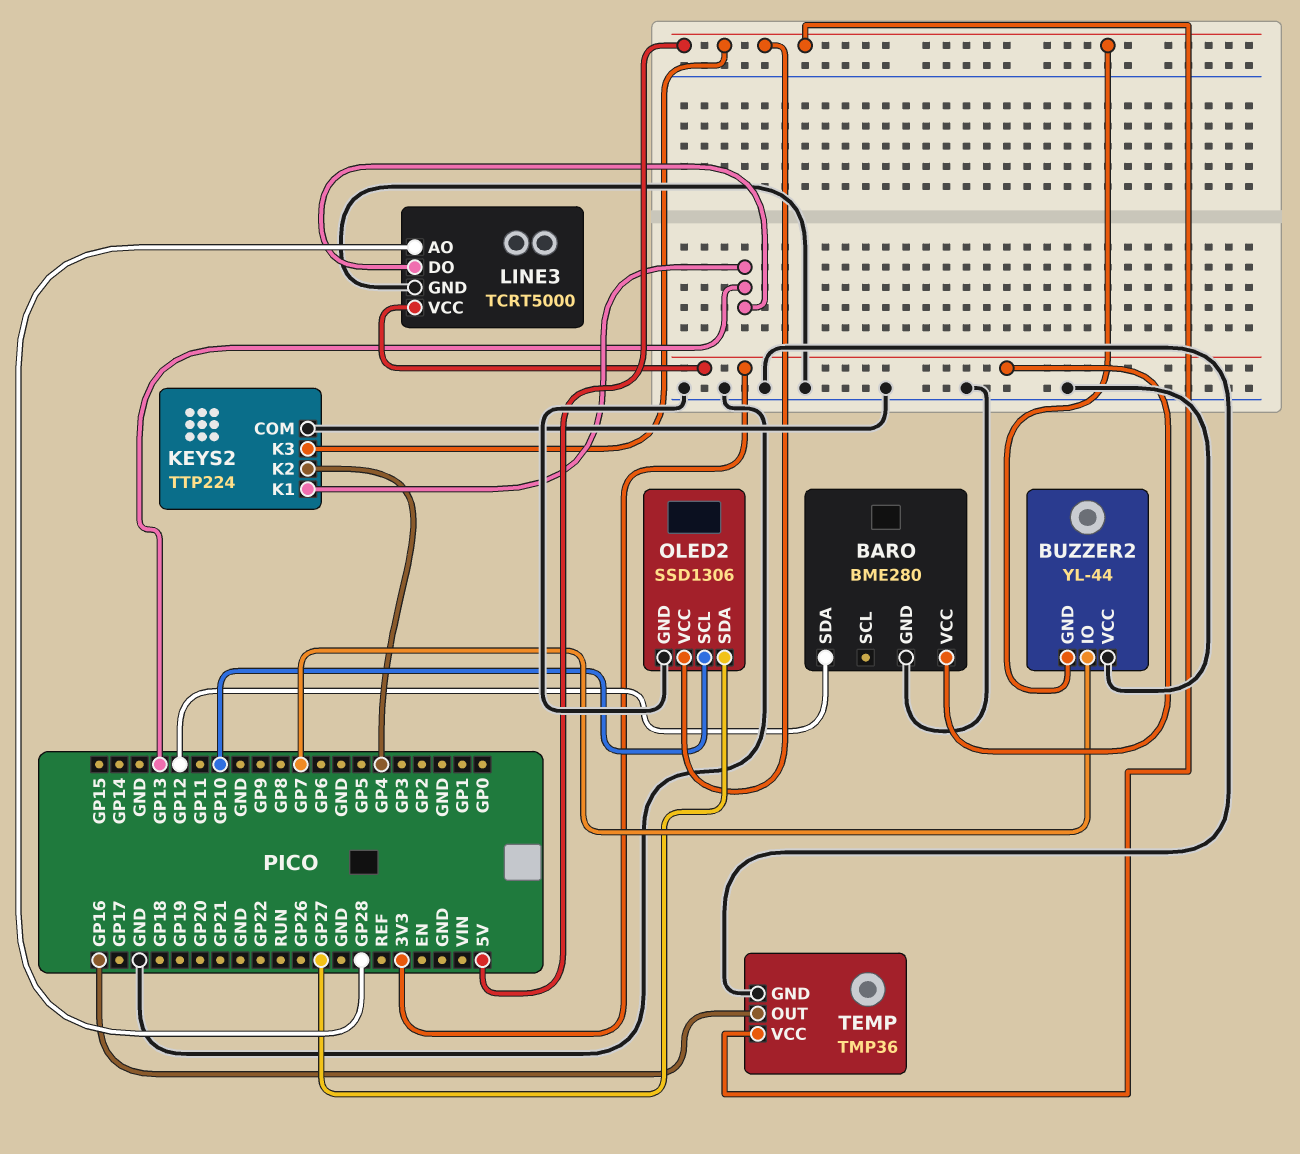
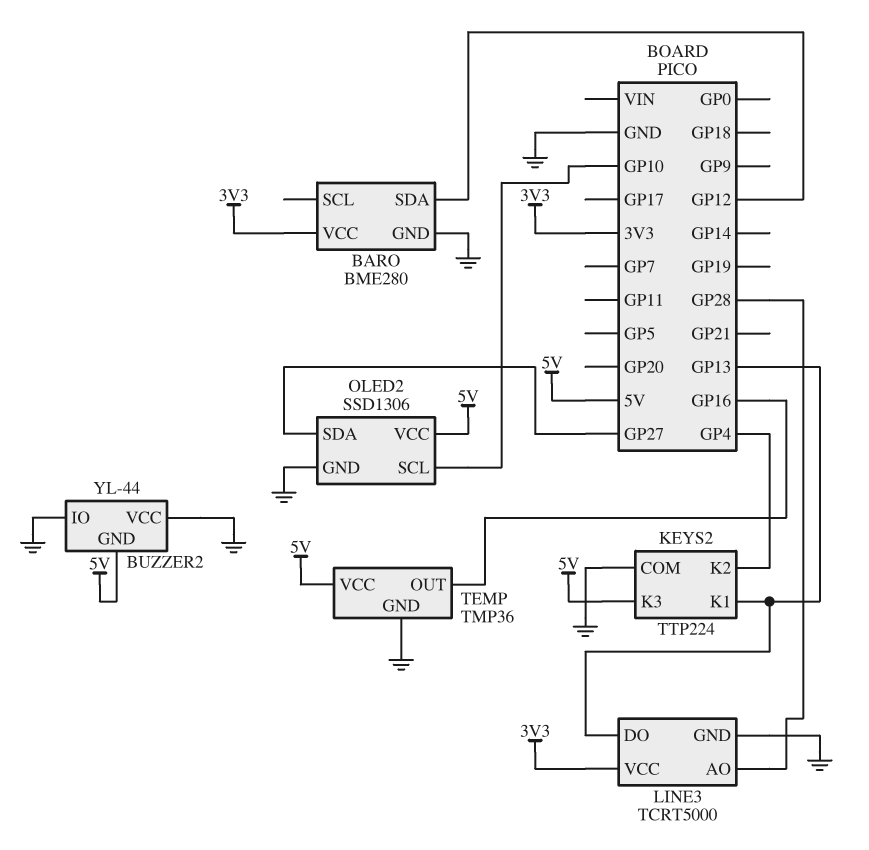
BUZZER2 pin IO: GP7 -> GND

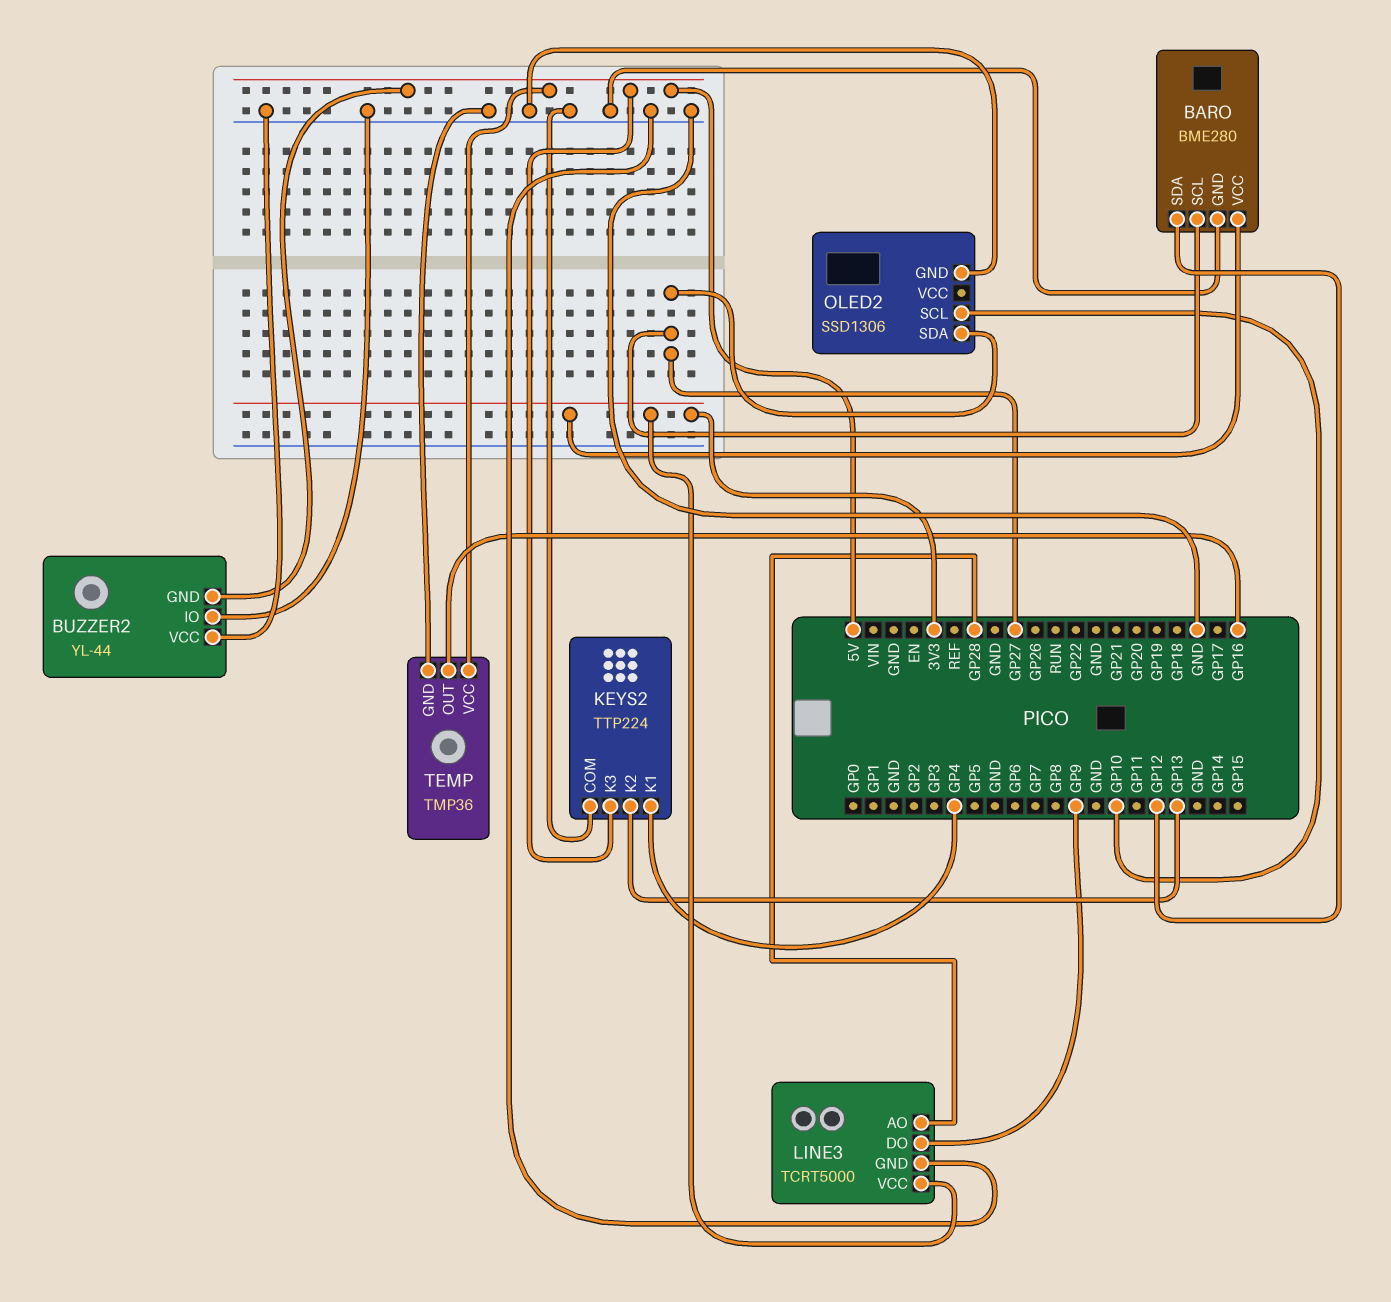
BARO pin SCL: none -> GP27
KEYS2 pin K1: GP13 -> GP4
KEYS2 pin K2: GP4 -> GP13
LINE3 pin DO: GP13 -> GP9
OLED2 pin VCC: 5V -> none

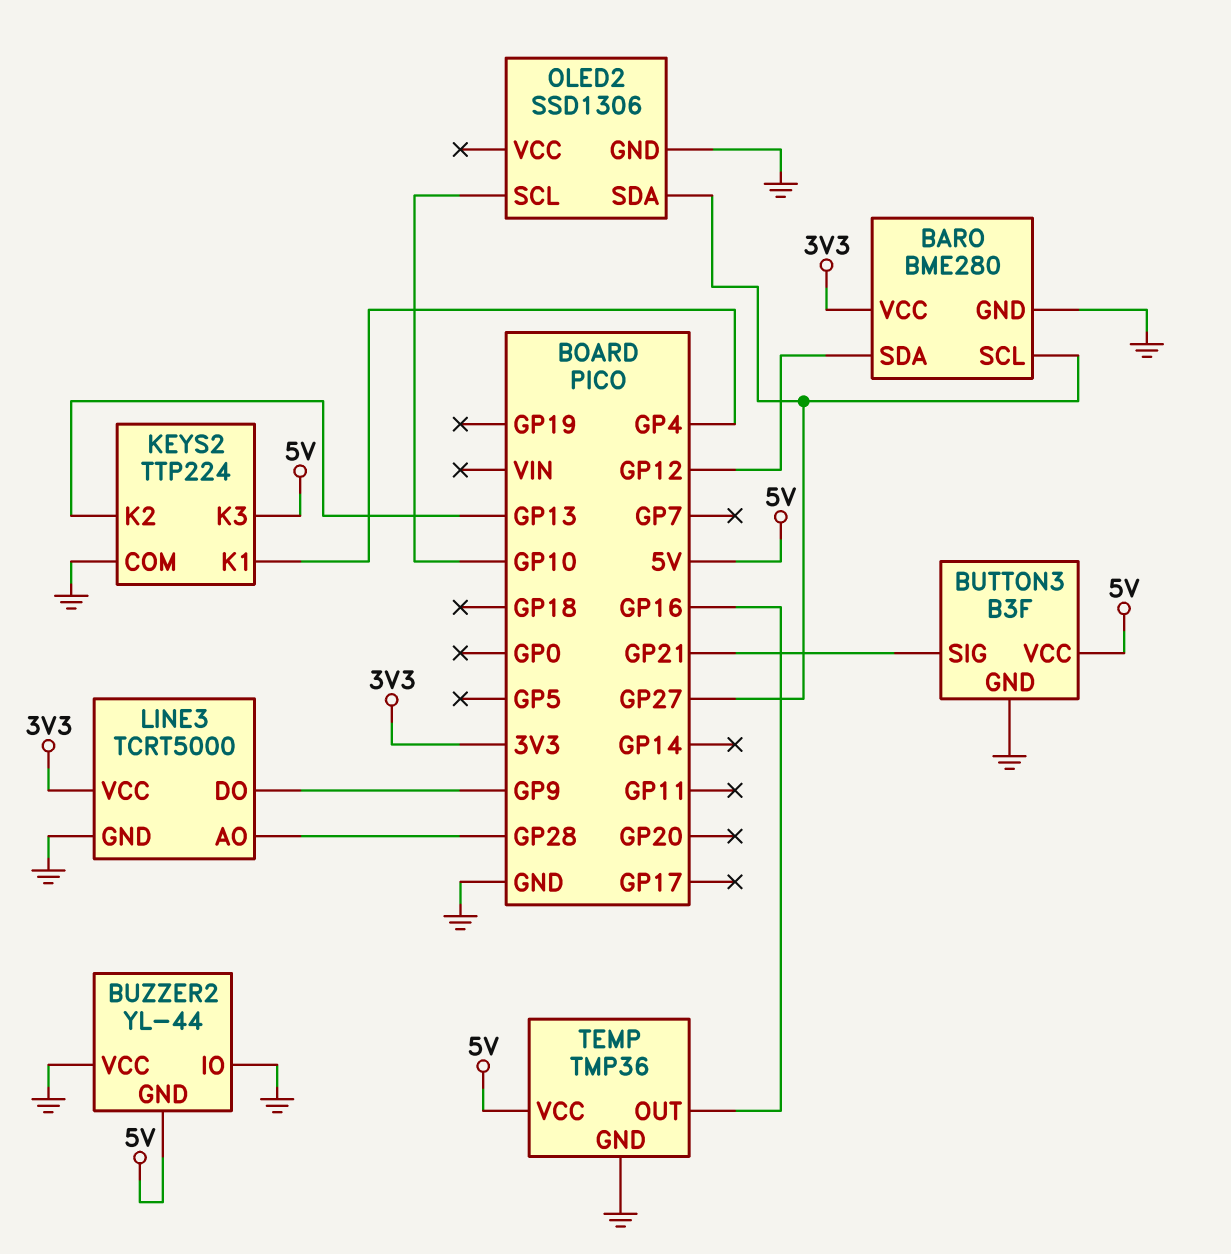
BUTTON3: none -> B3F
BUTTON3 pin GND: none -> GND
BUTTON3 pin SIG: none -> GP21
BUTTON3 pin VCC: none -> 5V

